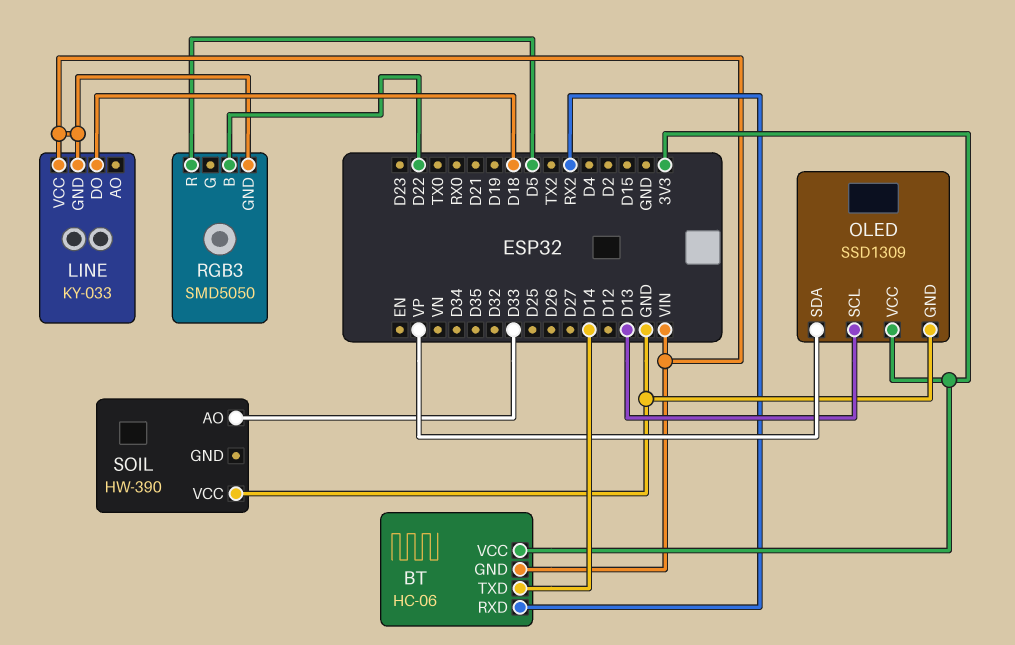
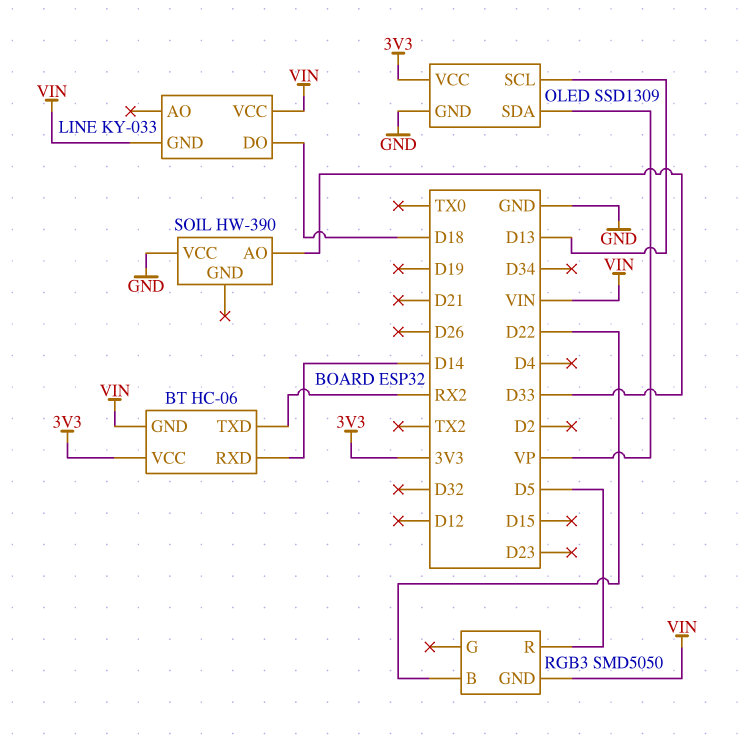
BT pin RXD: RX2 -> D14
BT pin TXD: D14 -> RX2

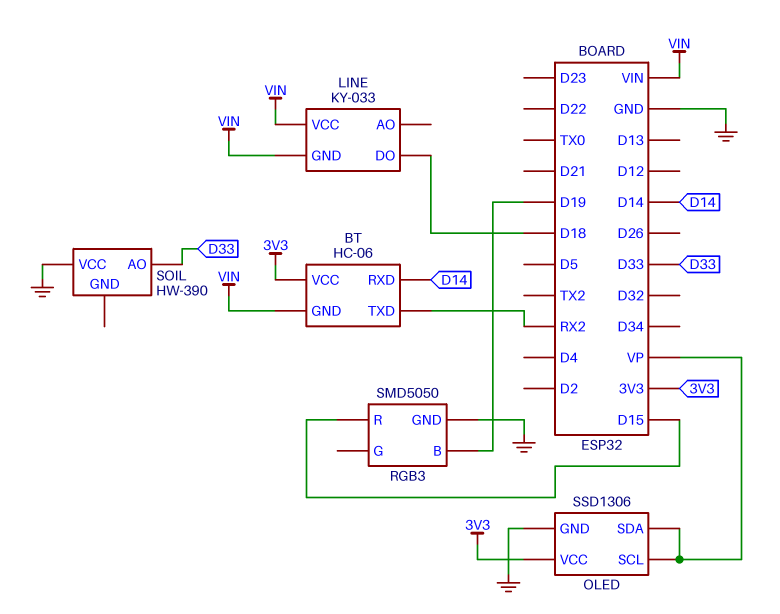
OLED: SSD1309 -> SSD1306
OLED pin SCL: D13 -> VP
RGB3 pin B: D22 -> D19
RGB3 pin GND: VIN -> GND
RGB3 pin R: D5 -> D15

